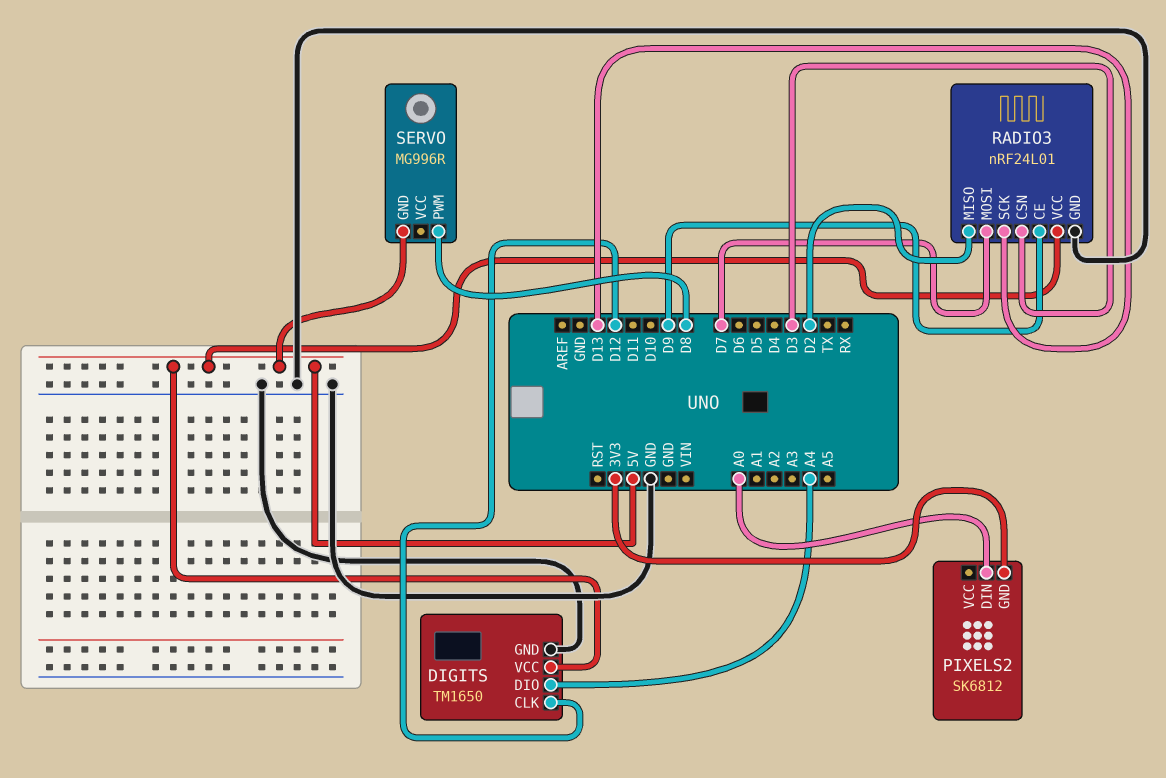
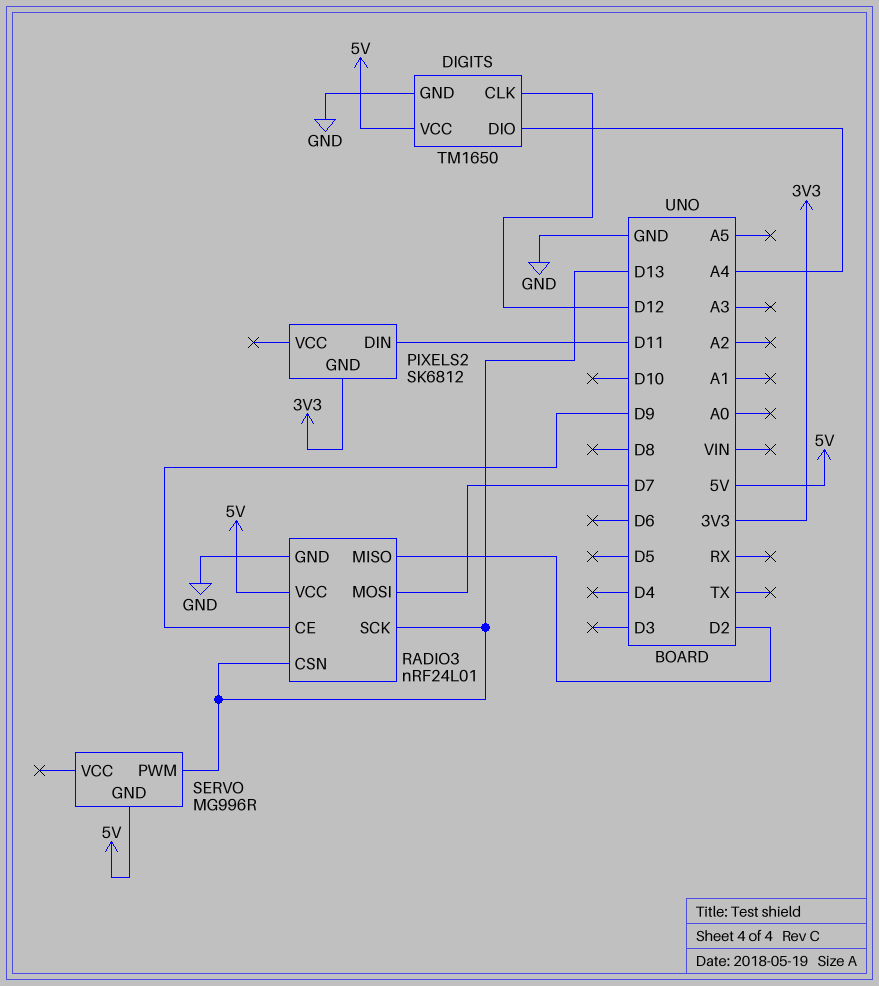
PIXELS2 pin DIN: A0 -> D11
RADIO3 pin CSN: D3 -> D13
SERVO pin PWM: D8 -> D13

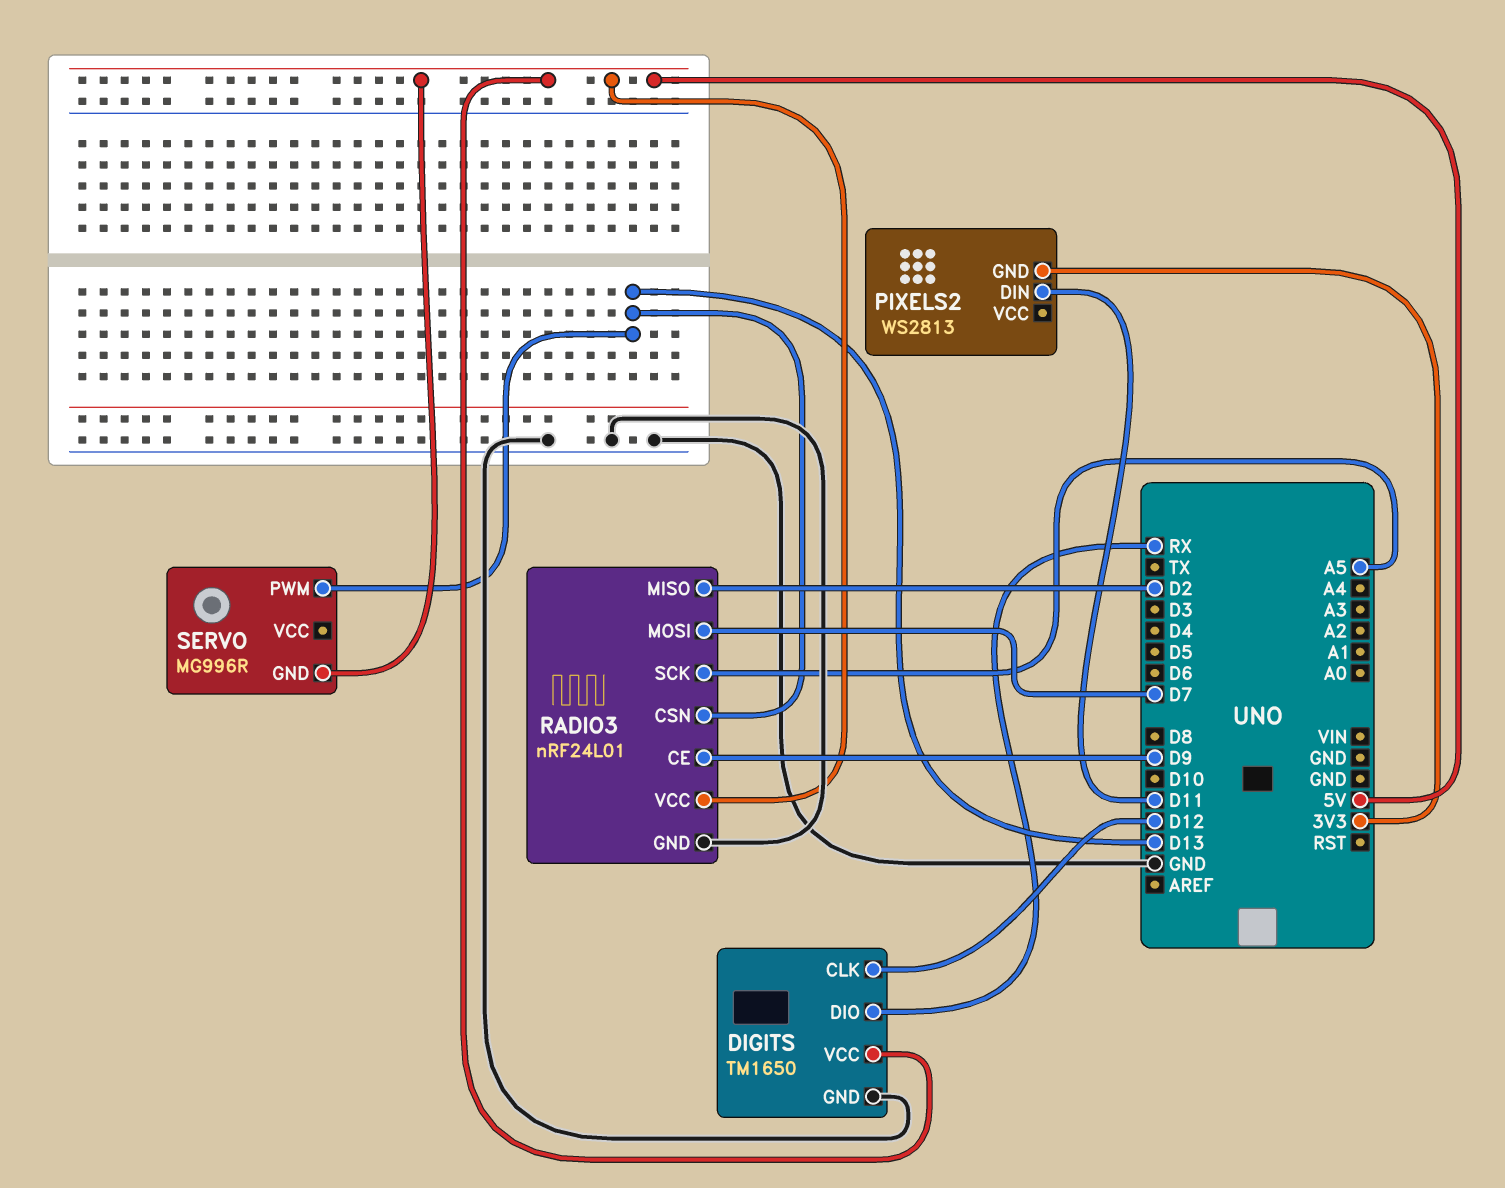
DIGITS pin DIO: A4 -> RX
PIXELS2: SK6812 -> WS2813
RADIO3 pin SCK: D13 -> A5

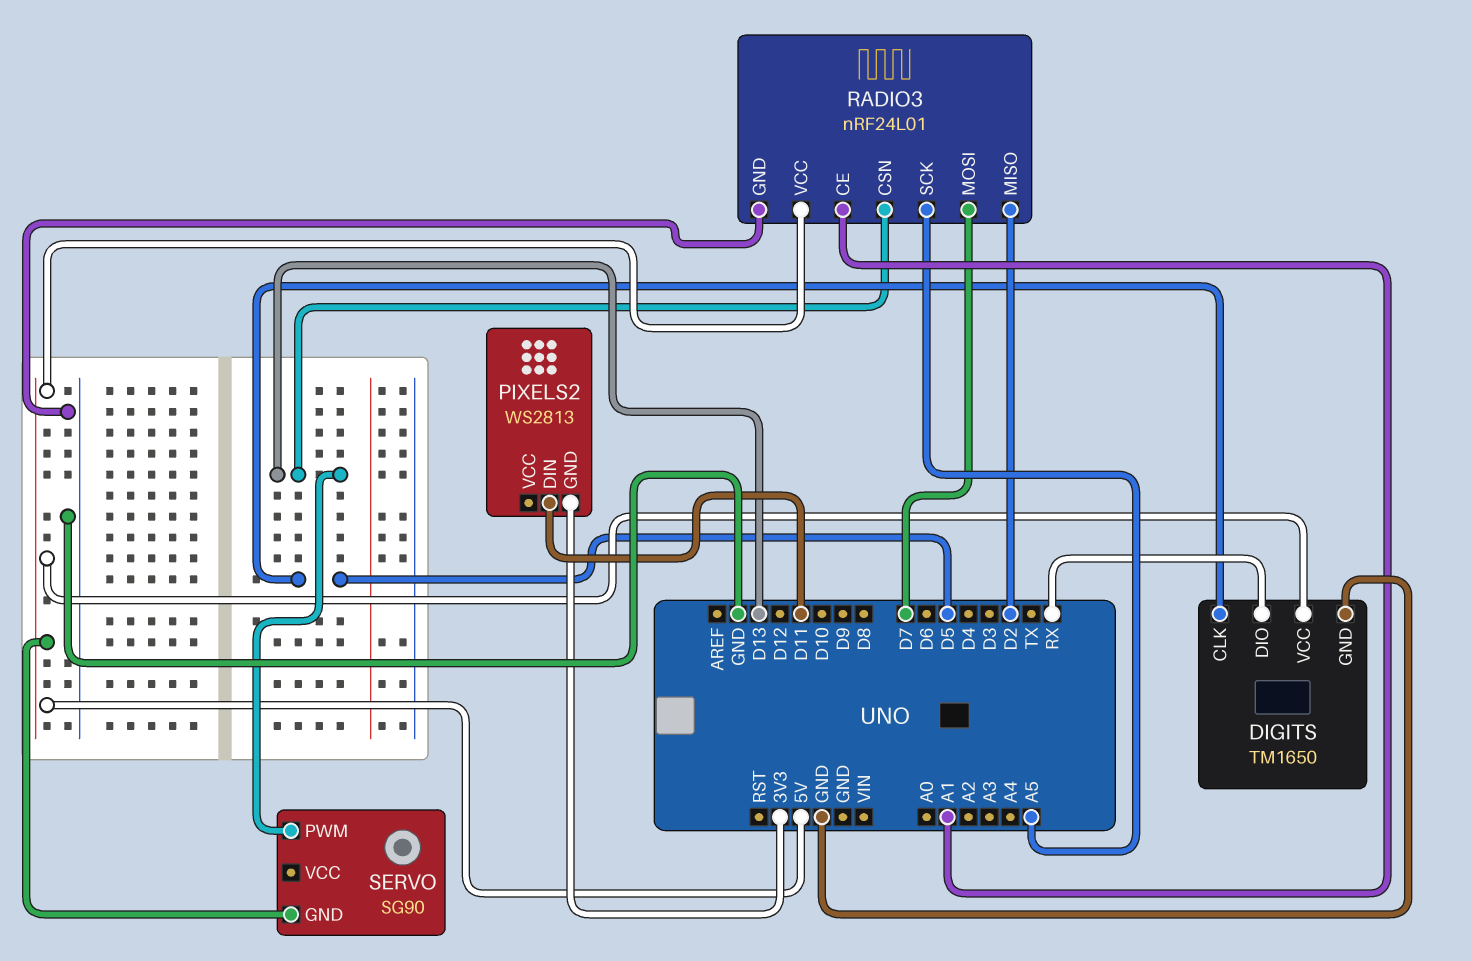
DIGITS pin CLK: D12 -> D5
RADIO3 pin CE: D9 -> A1
SERVO: MG996R -> SG90

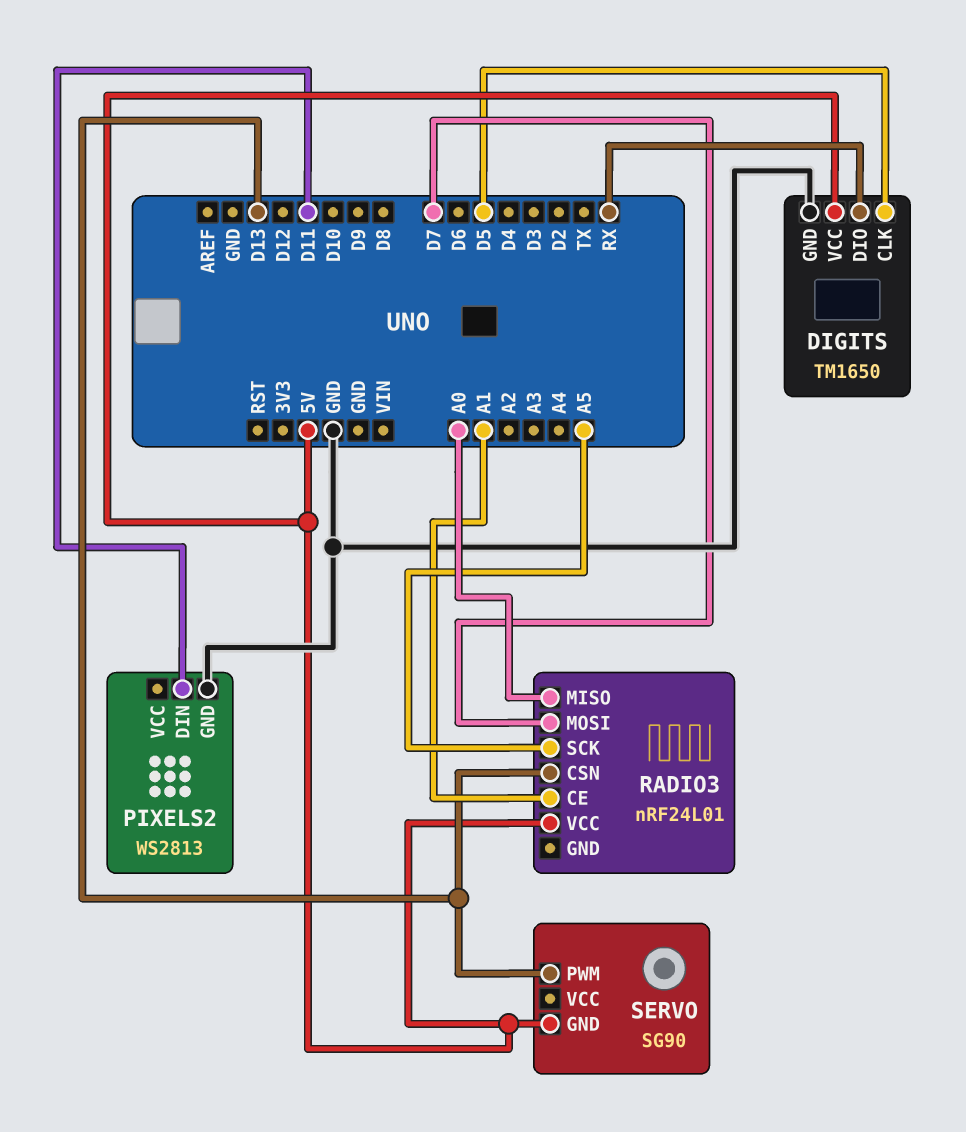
PIXELS2 pin GND: 3V3 -> GND
RADIO3 pin GND: GND -> none
RADIO3 pin MISO: D2 -> A0

